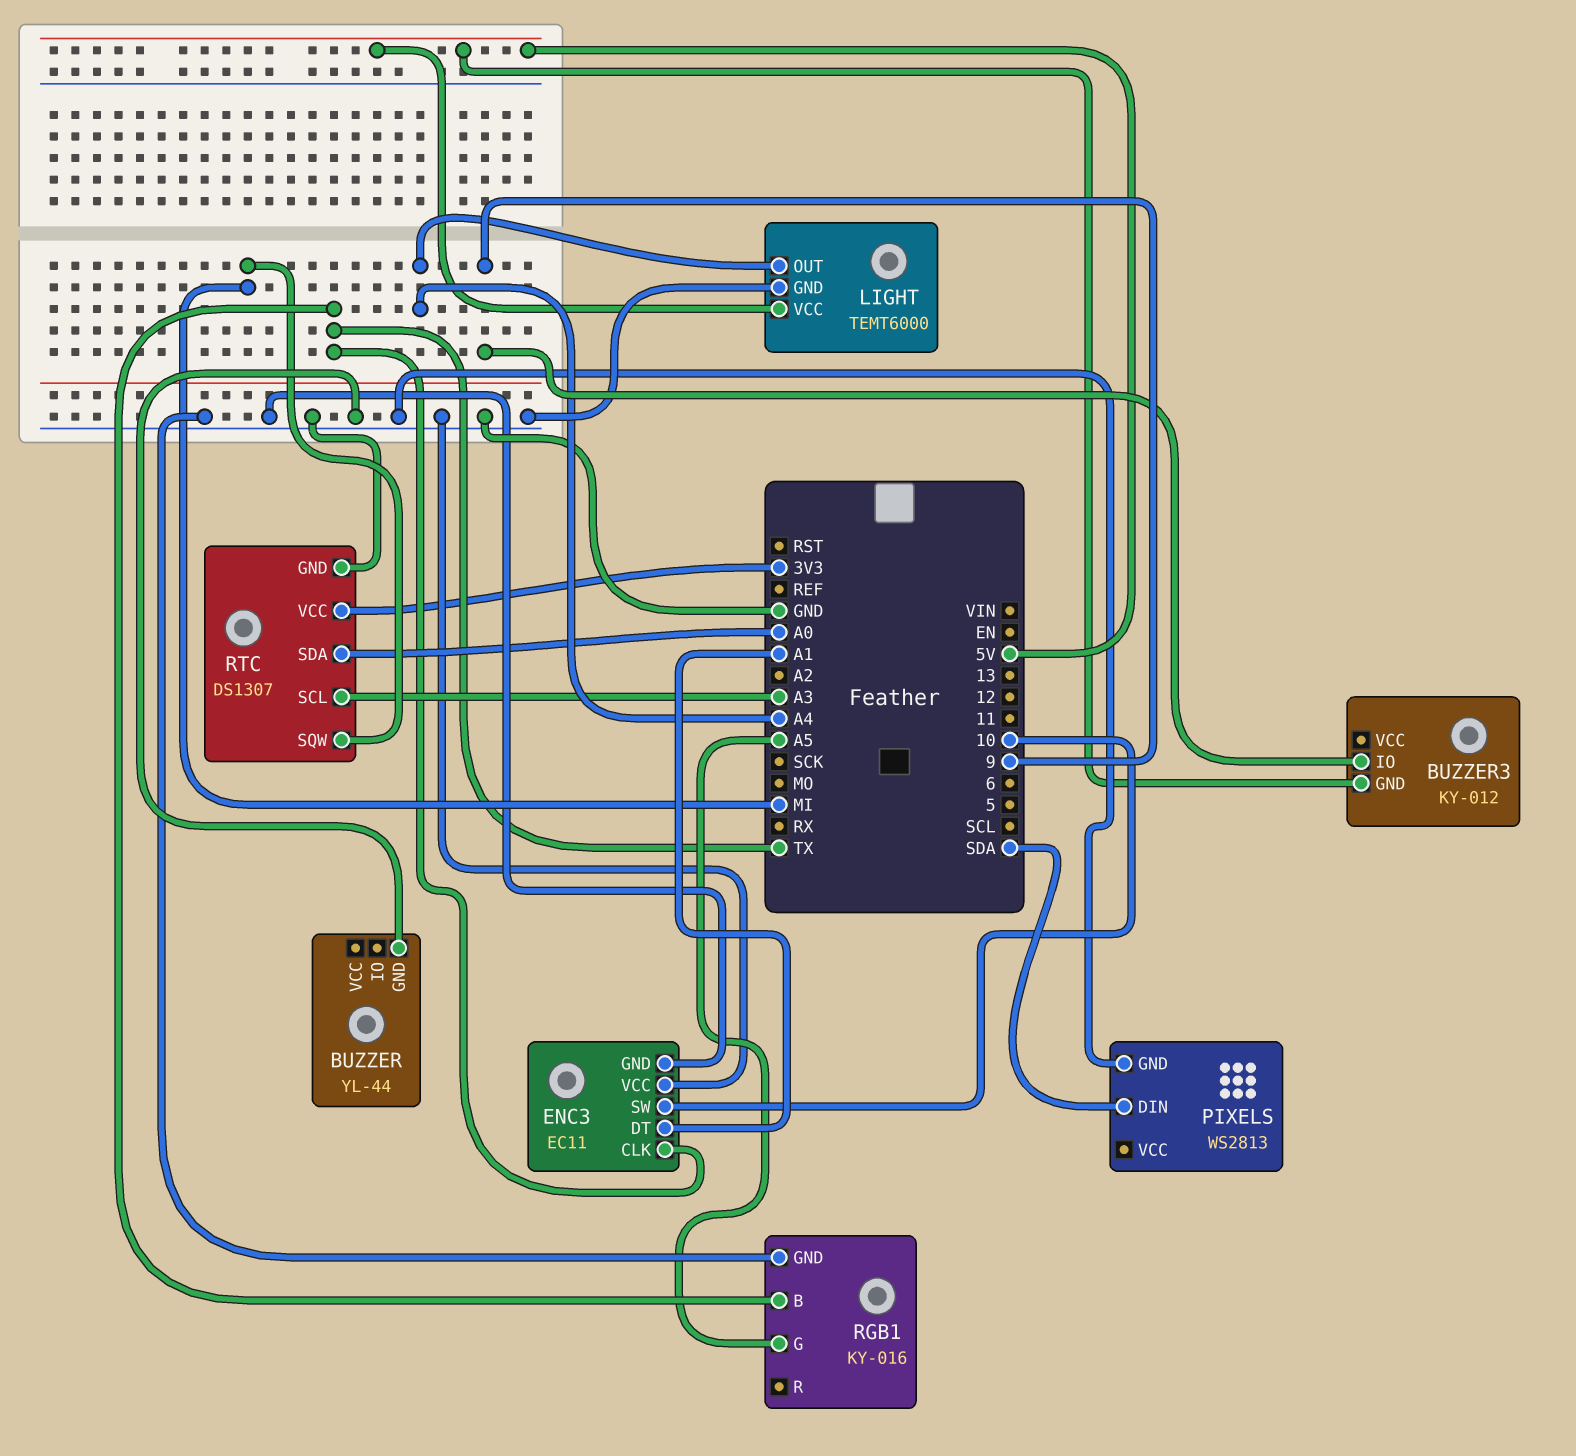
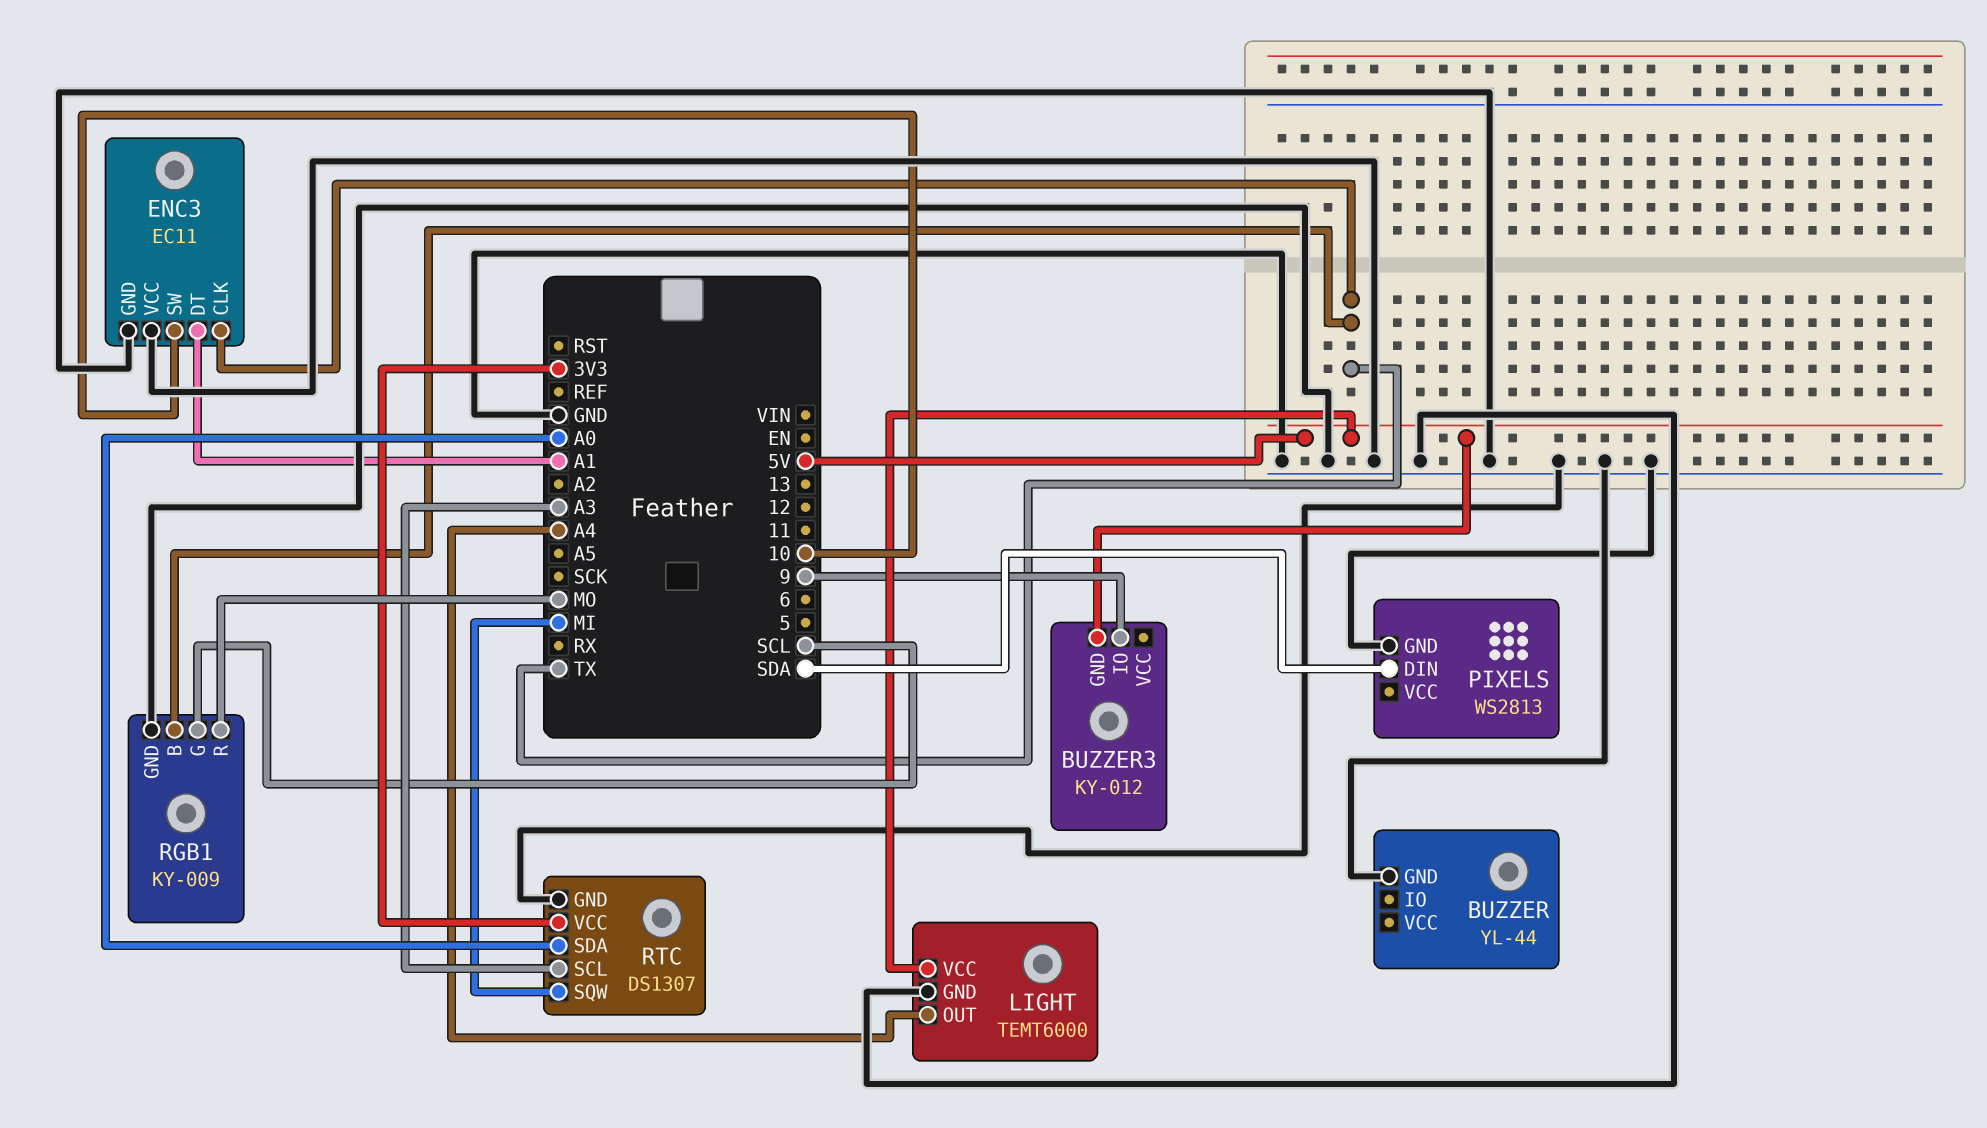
RGB1: KY-016 -> KY-009
RGB1 pin G: A5 -> SCL
RGB1 pin R: none -> MO

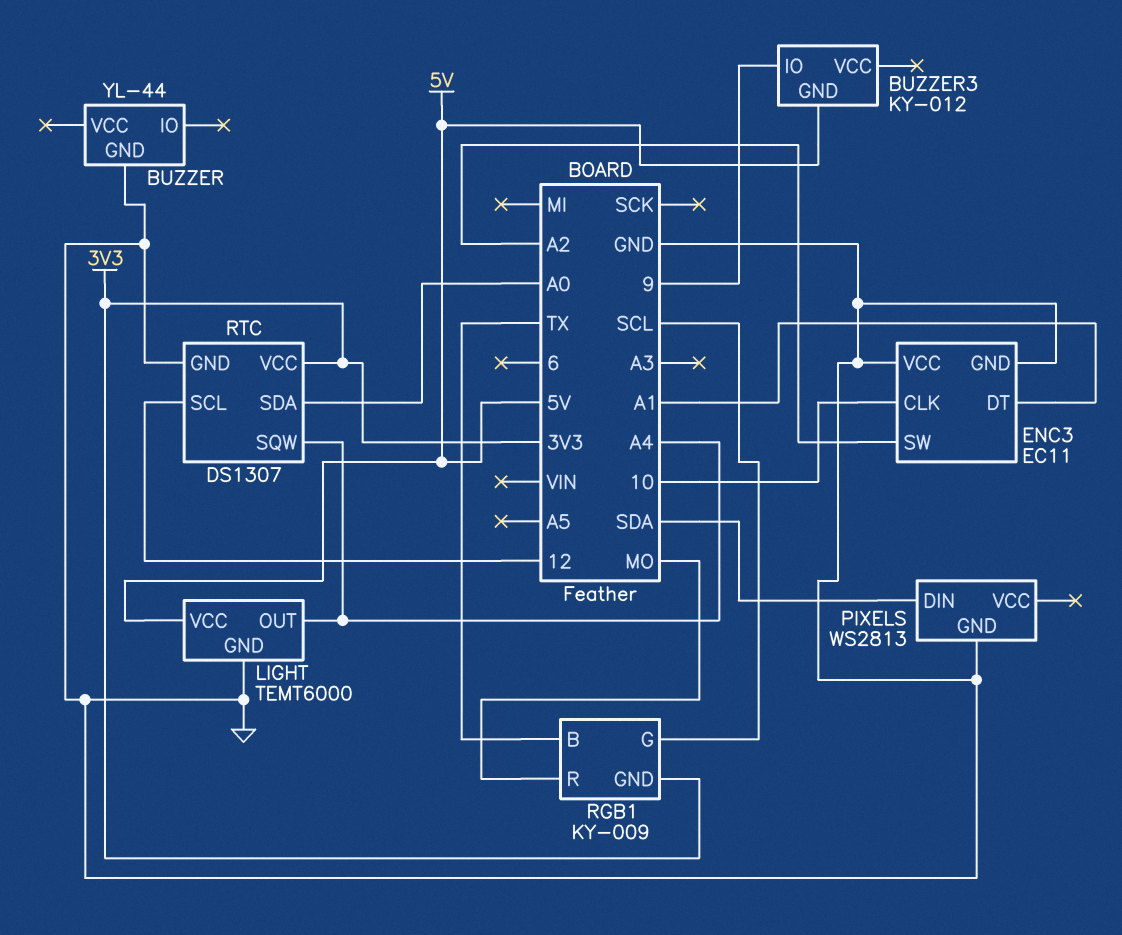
ENC3 pin CLK: TX -> 10
ENC3 pin SW: 10 -> A2
RGB1 pin GND: GND -> 3V3
RTC pin SCL: A3 -> 12
RTC pin SQW: MI -> A4

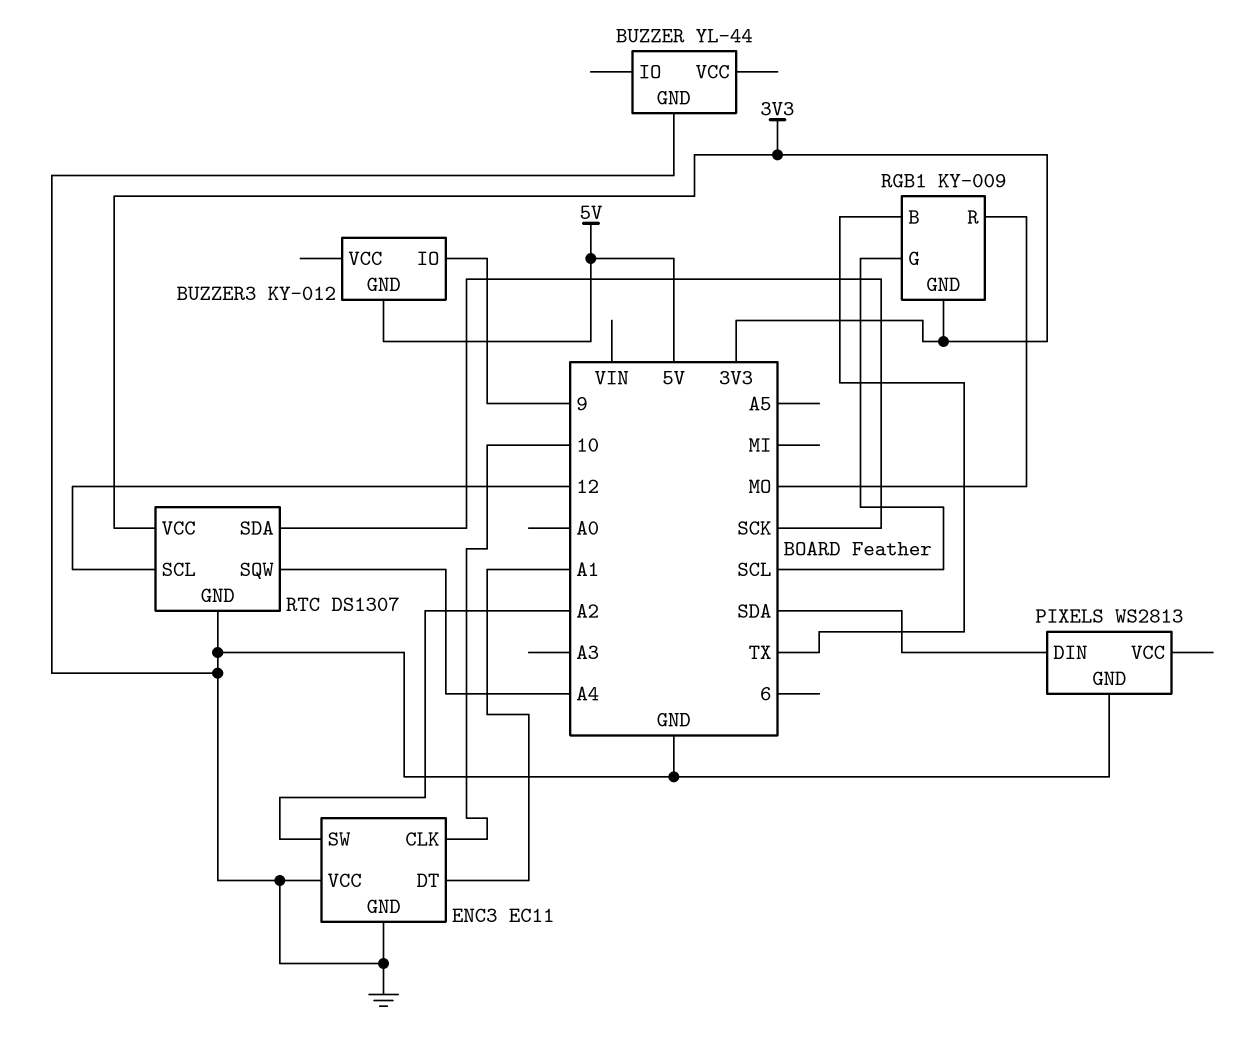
LIGHT: TEMT6000 -> none
LIGHT pin GND: GND -> none
LIGHT pin OUT: A4 -> none
LIGHT pin VCC: 5V -> none
RTC pin SDA: A0 -> SCK

